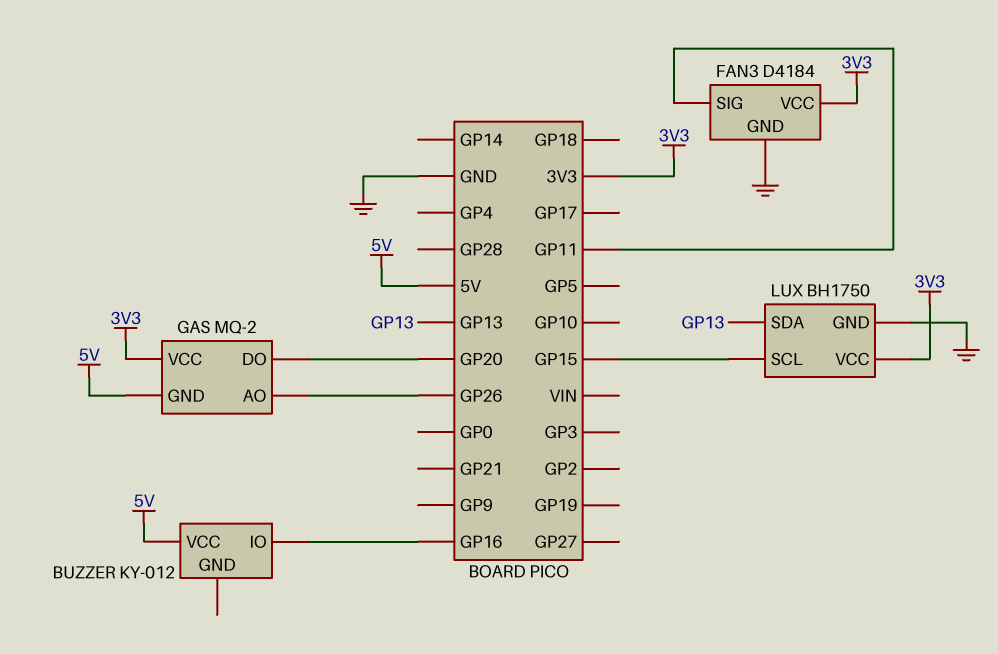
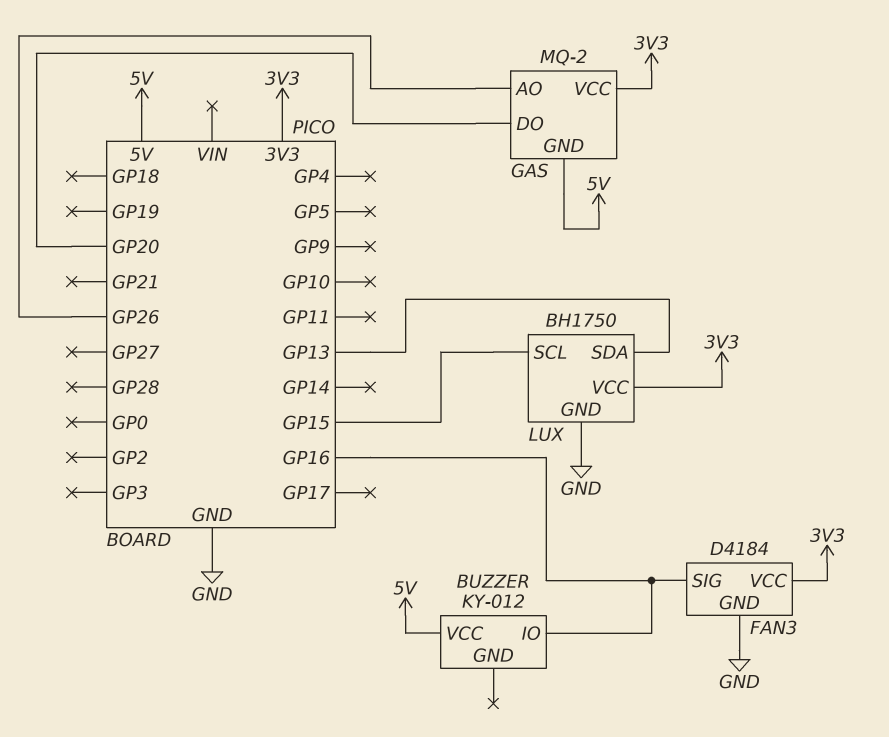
FAN3 pin SIG: GP11 -> GP16

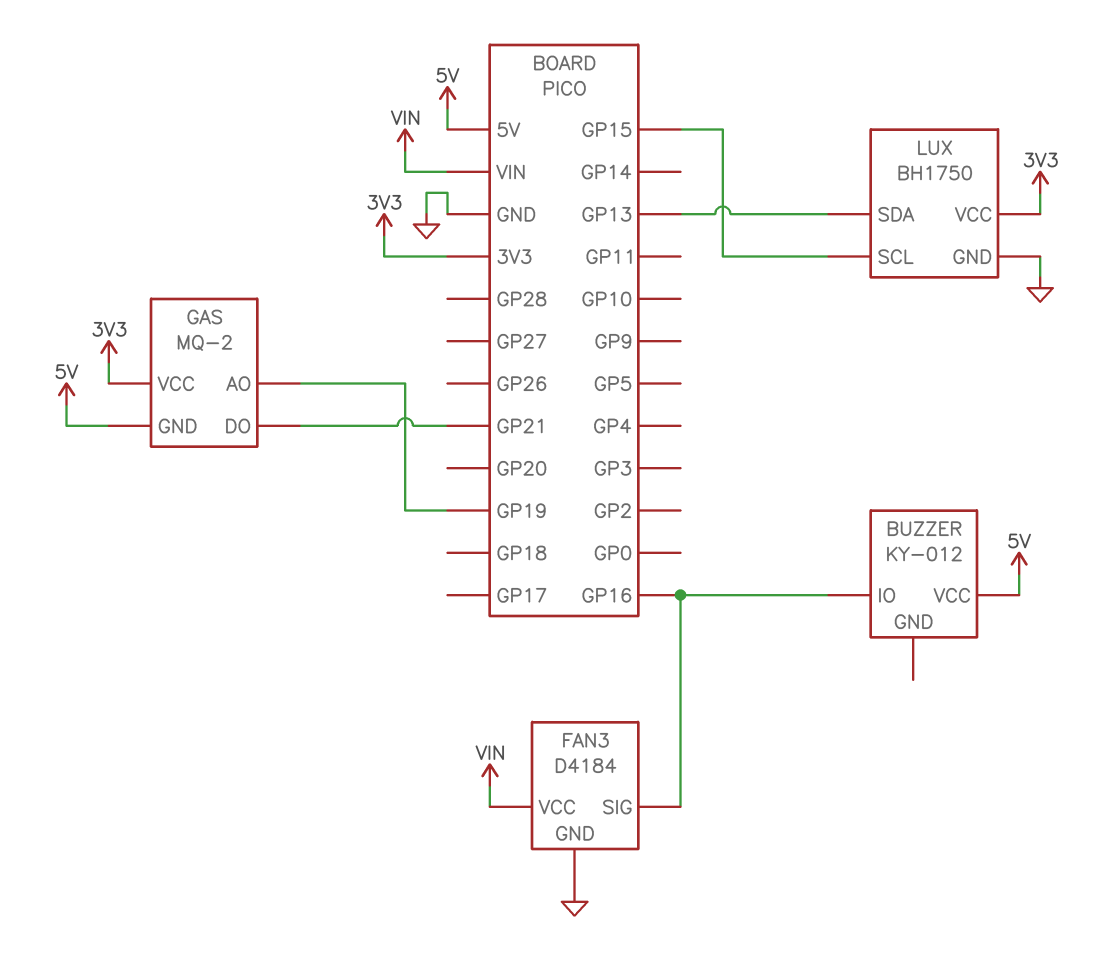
FAN3 pin VCC: 3V3 -> VIN
GAS pin AO: GP26 -> GP19
GAS pin DO: GP20 -> GP21

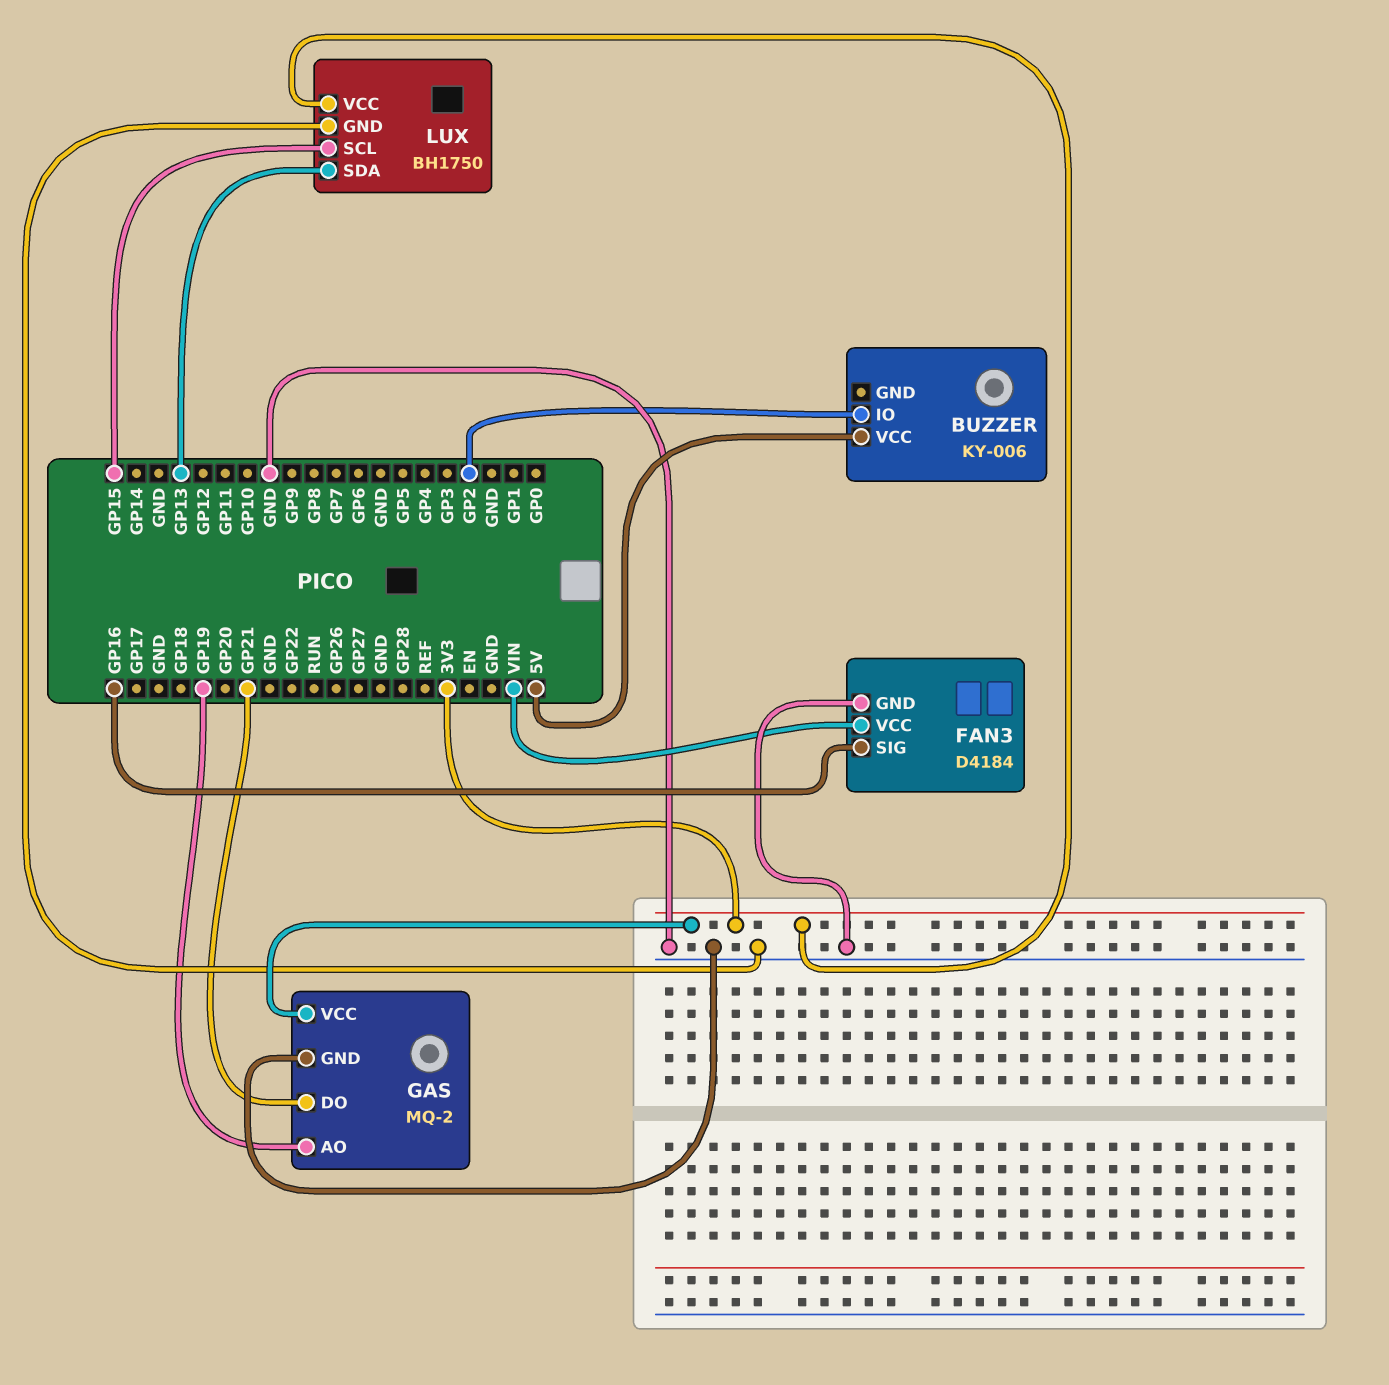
BUZZER: KY-012 -> KY-006
BUZZER pin IO: GP16 -> GP2
GAS pin GND: 5V -> GND

